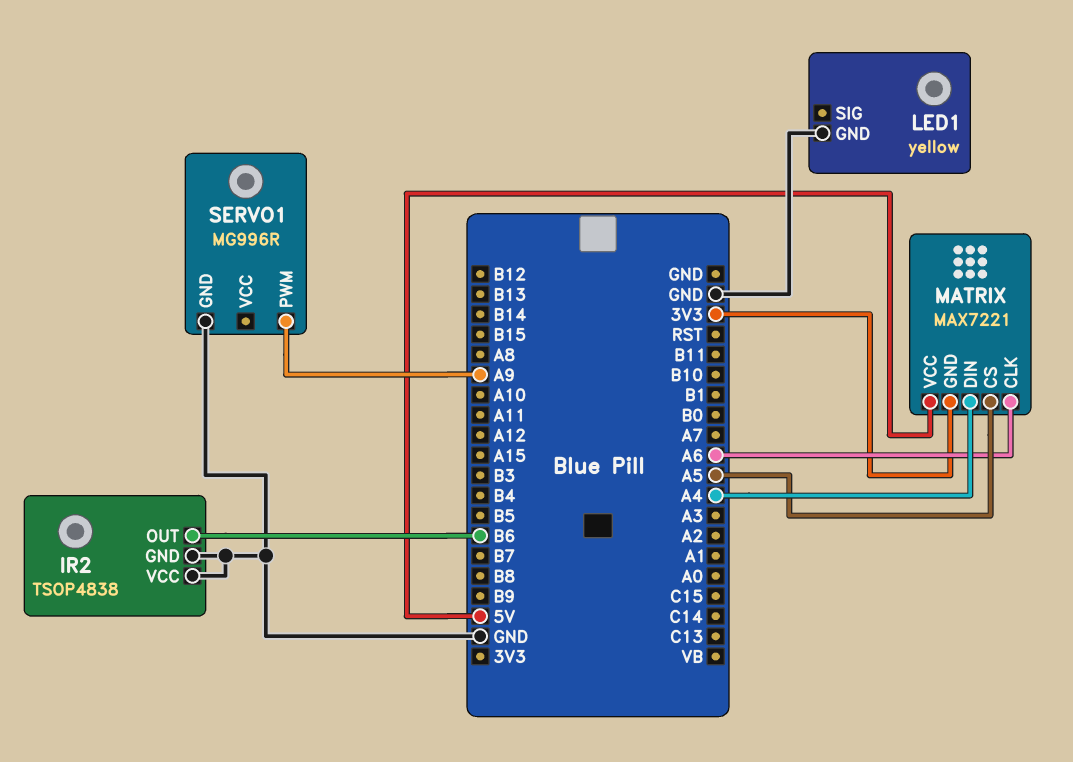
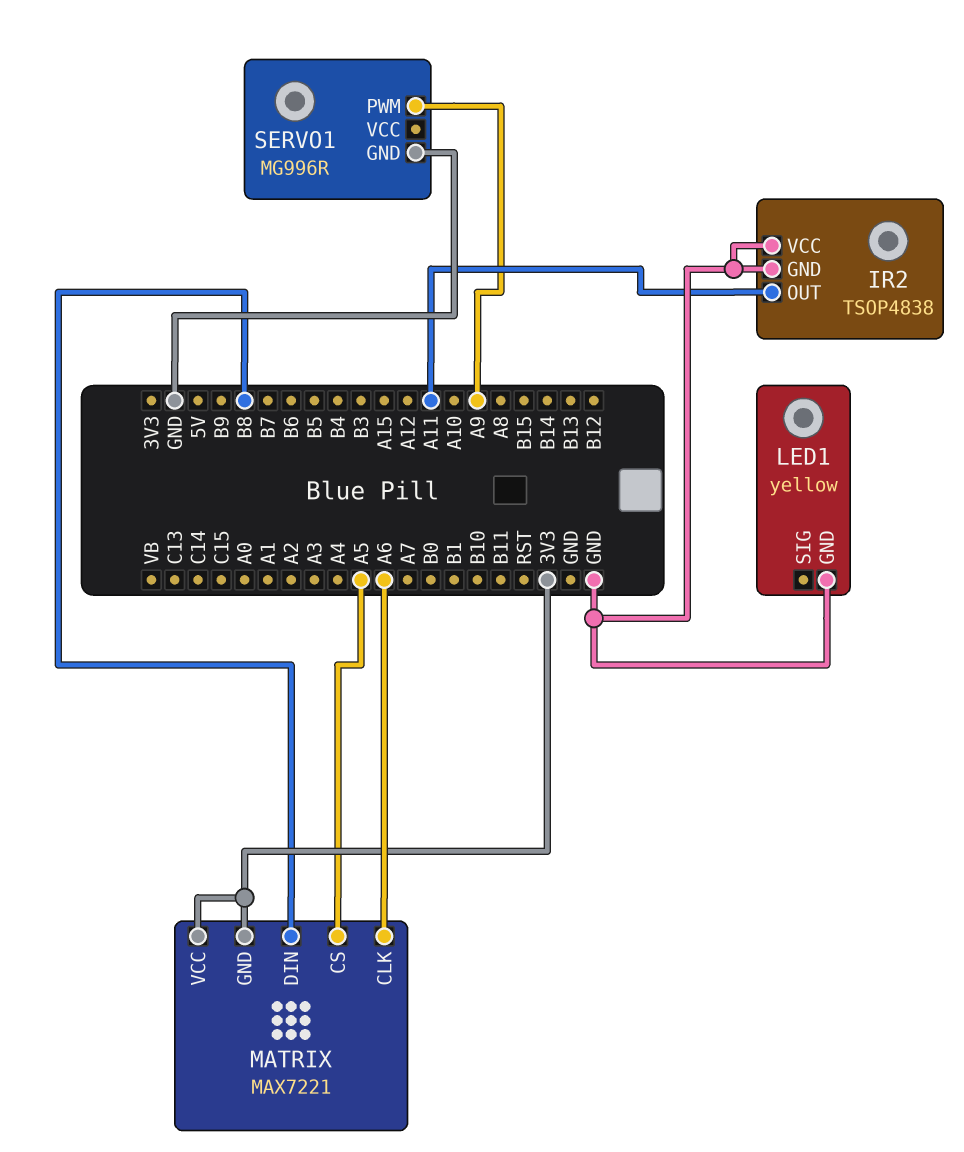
IR2 pin OUT: B6 -> A11
MATRIX pin DIN: A4 -> B8
MATRIX pin VCC: 5V -> 3V3

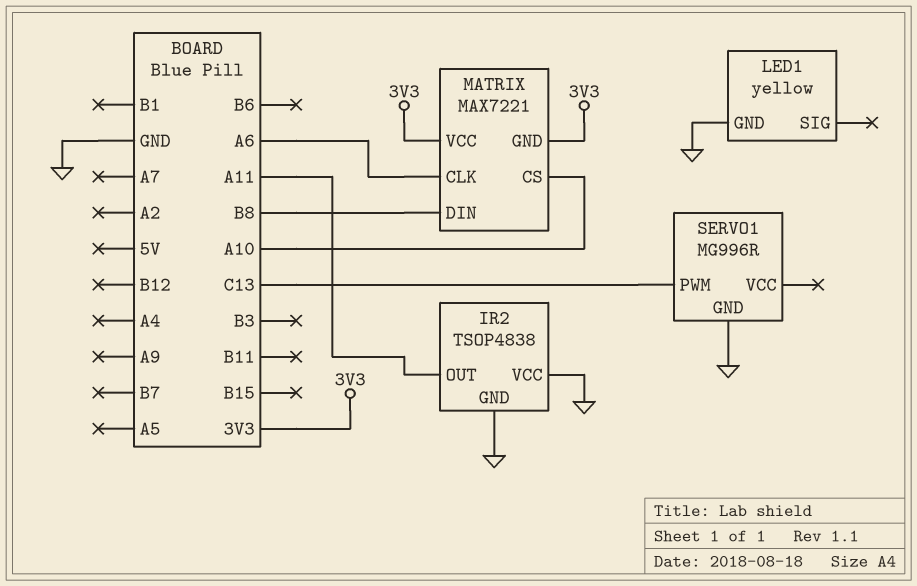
MATRIX pin CS: A5 -> A10
SERVO1 pin PWM: A9 -> C13

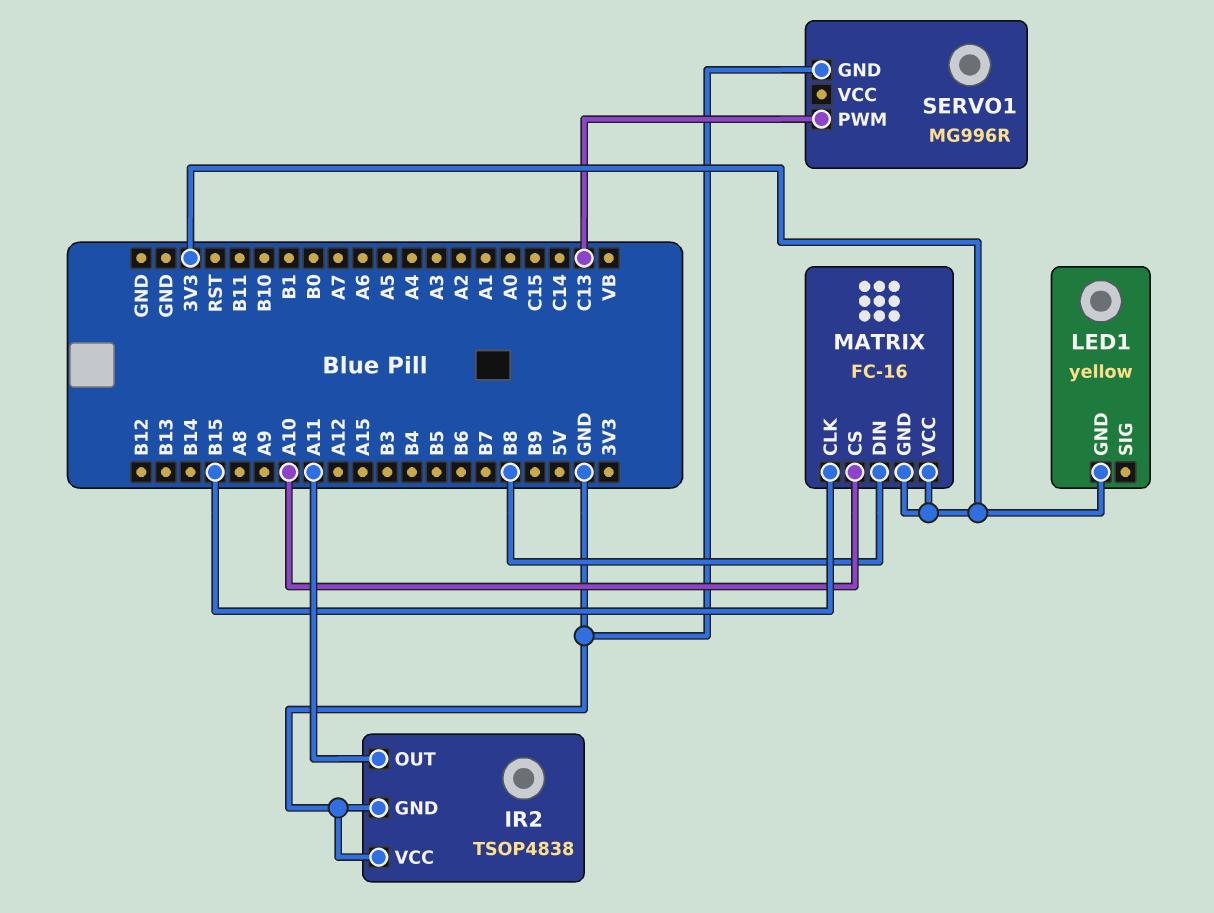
LED1 pin GND: GND -> 3V3
MATRIX: MAX7221 -> FC-16
MATRIX pin CLK: A6 -> B15

